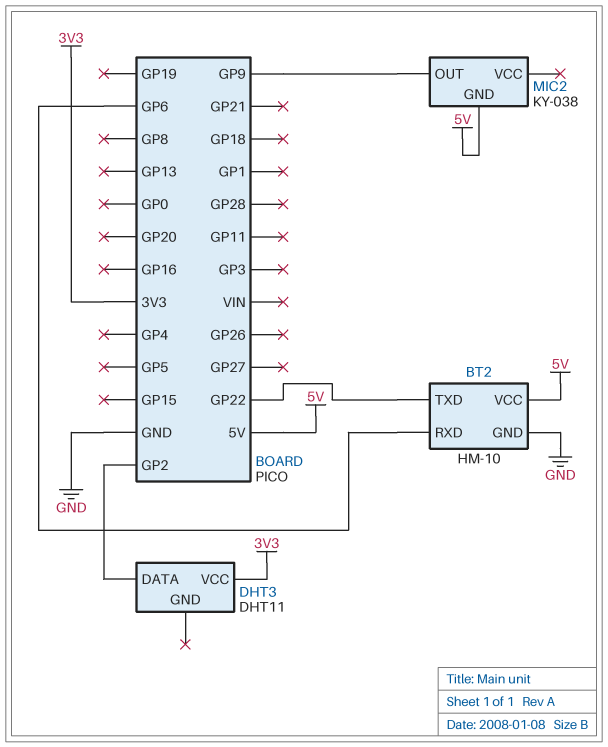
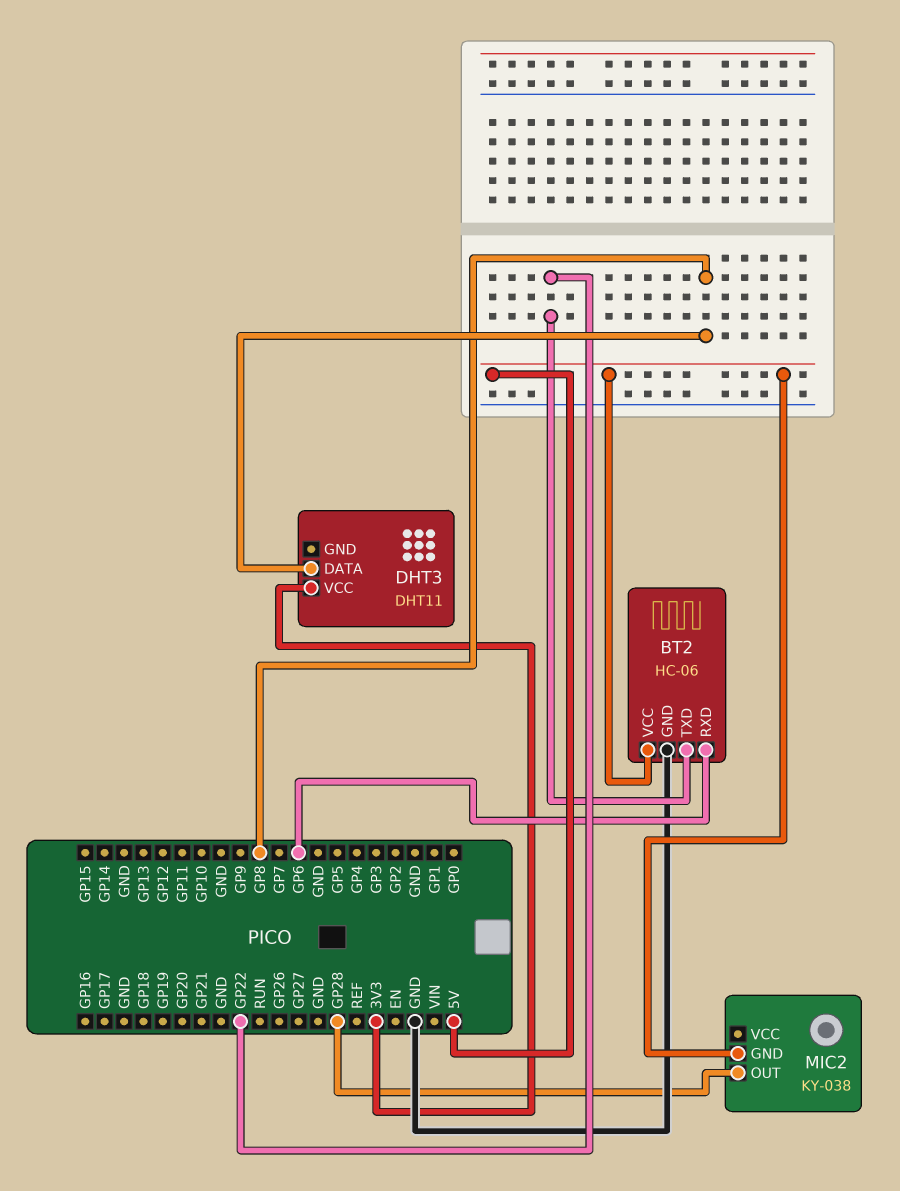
BT2: HM-10 -> HC-06
DHT3 pin DATA: GP2 -> GP8
MIC2 pin OUT: GP9 -> GP28

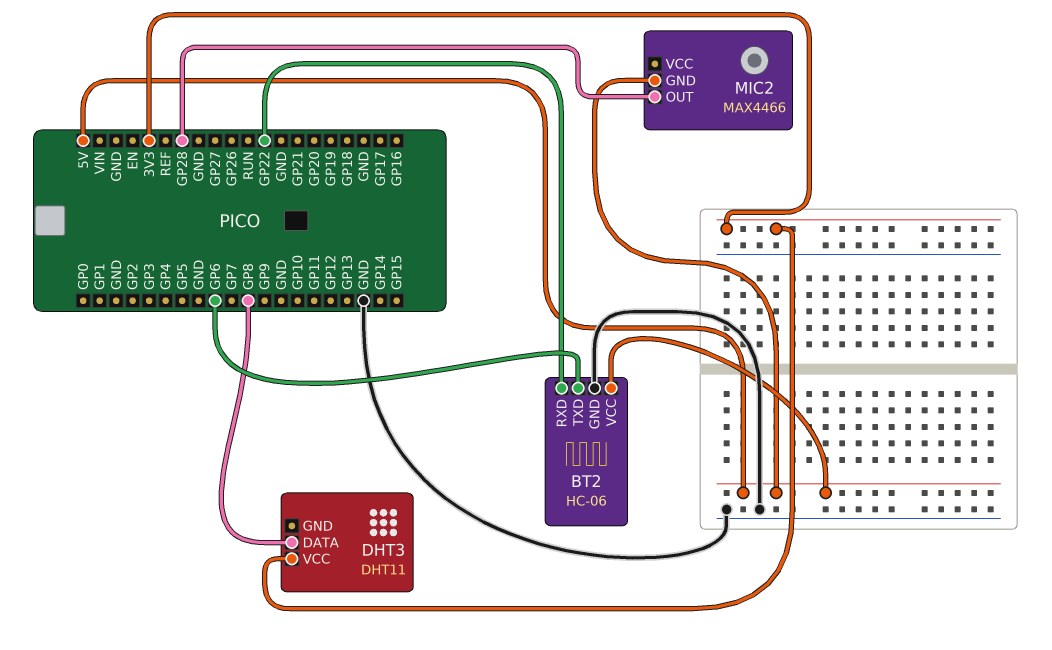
BT2 pin RXD: GP6 -> GP22
BT2 pin TXD: GP22 -> GP6
MIC2: KY-038 -> MAX4466

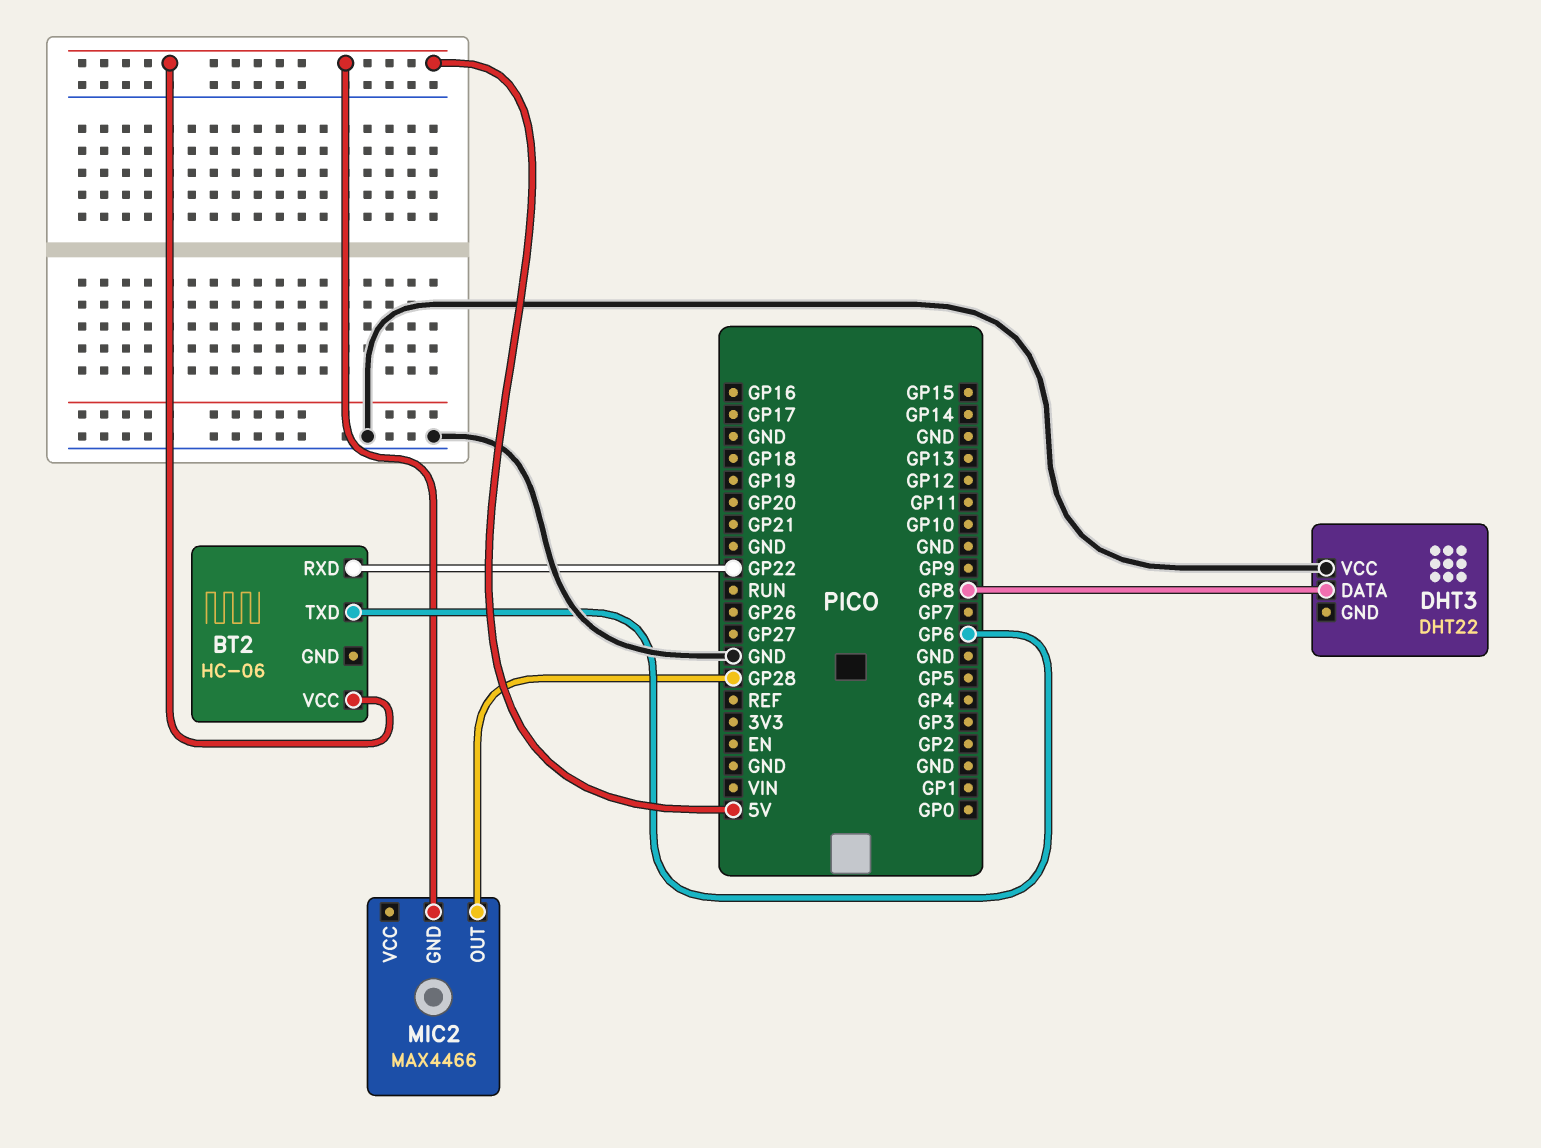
BT2 pin GND: GND -> none
DHT3: DHT11 -> DHT22
DHT3 pin VCC: 3V3 -> GND

